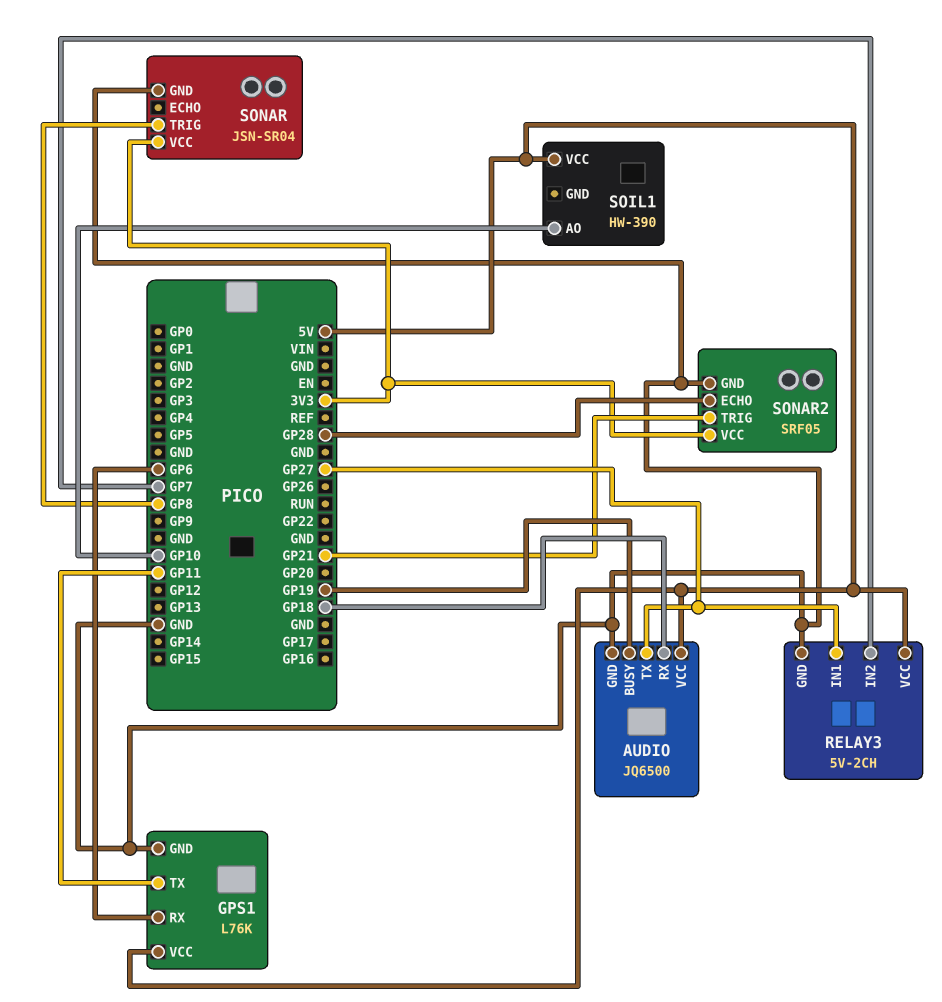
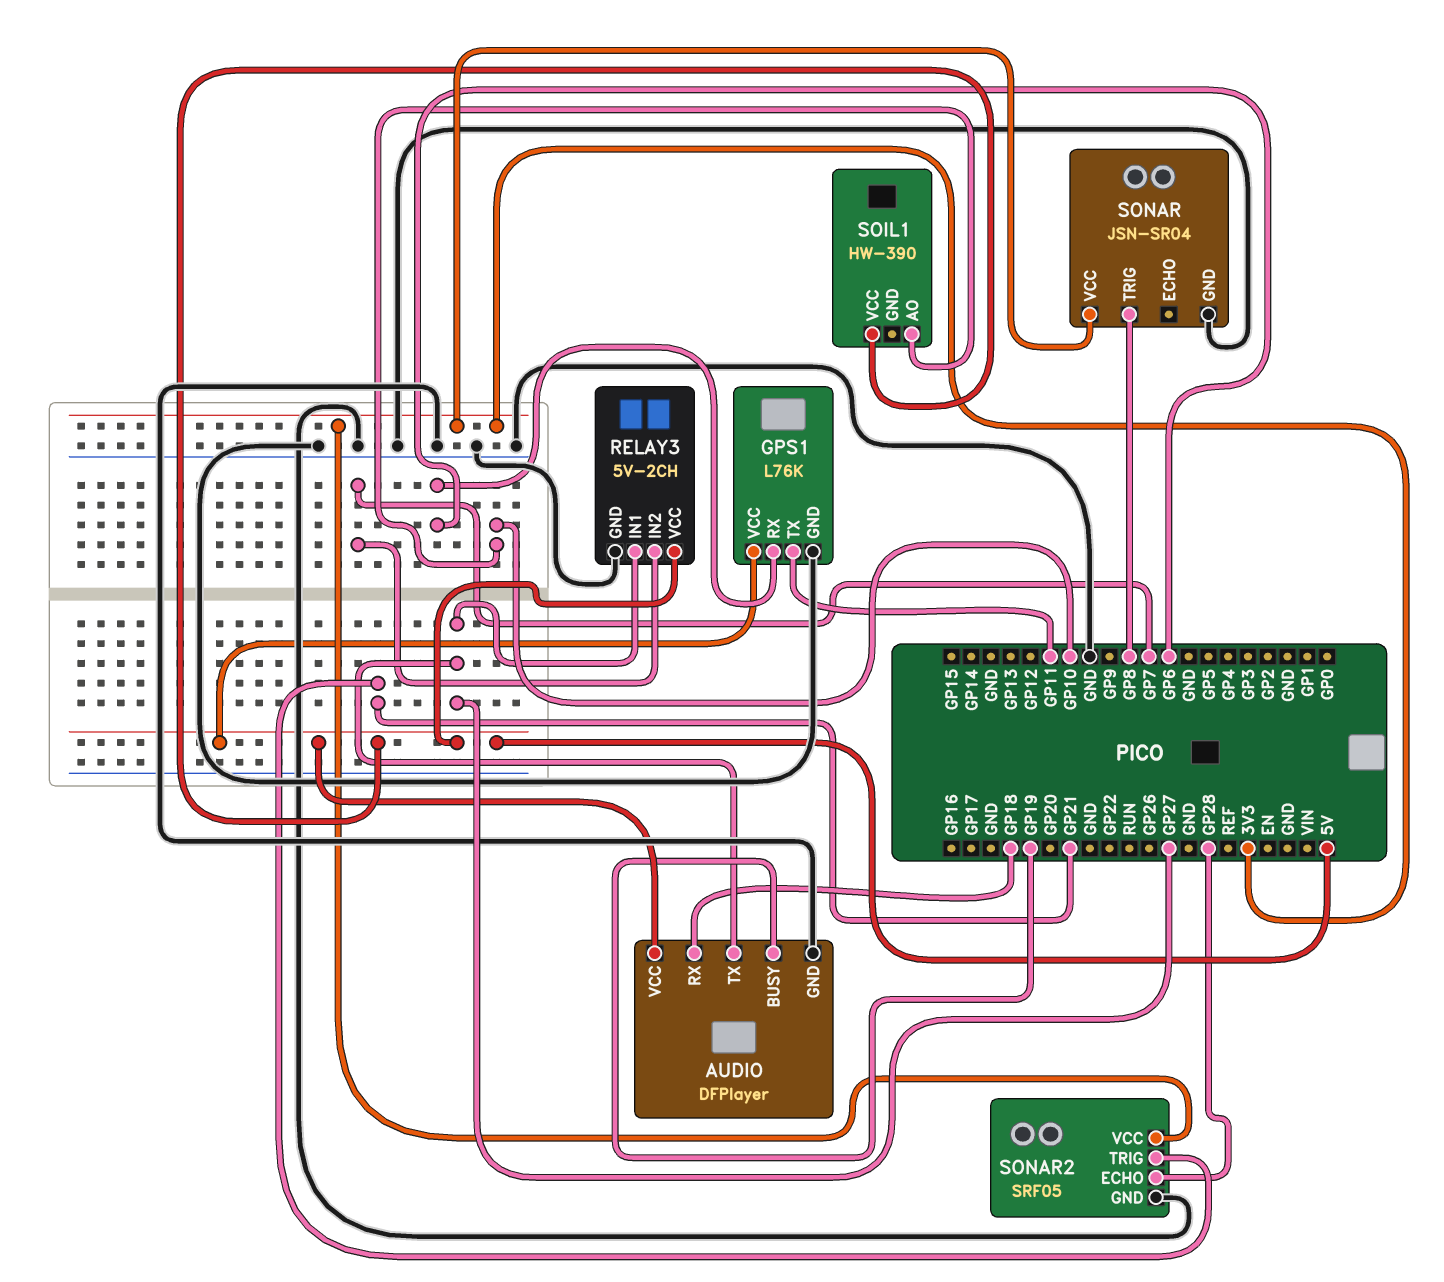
AUDIO: JQ6500 -> DFPlayer

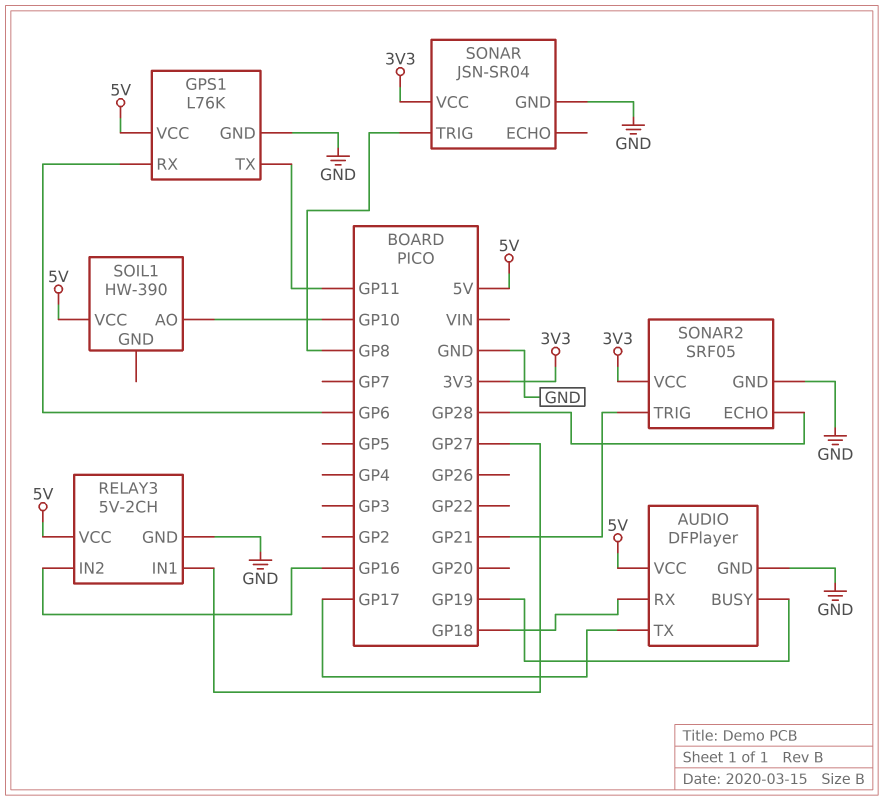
AUDIO pin TX: GP27 -> GP17
RELAY3 pin IN2: GP7 -> GP16

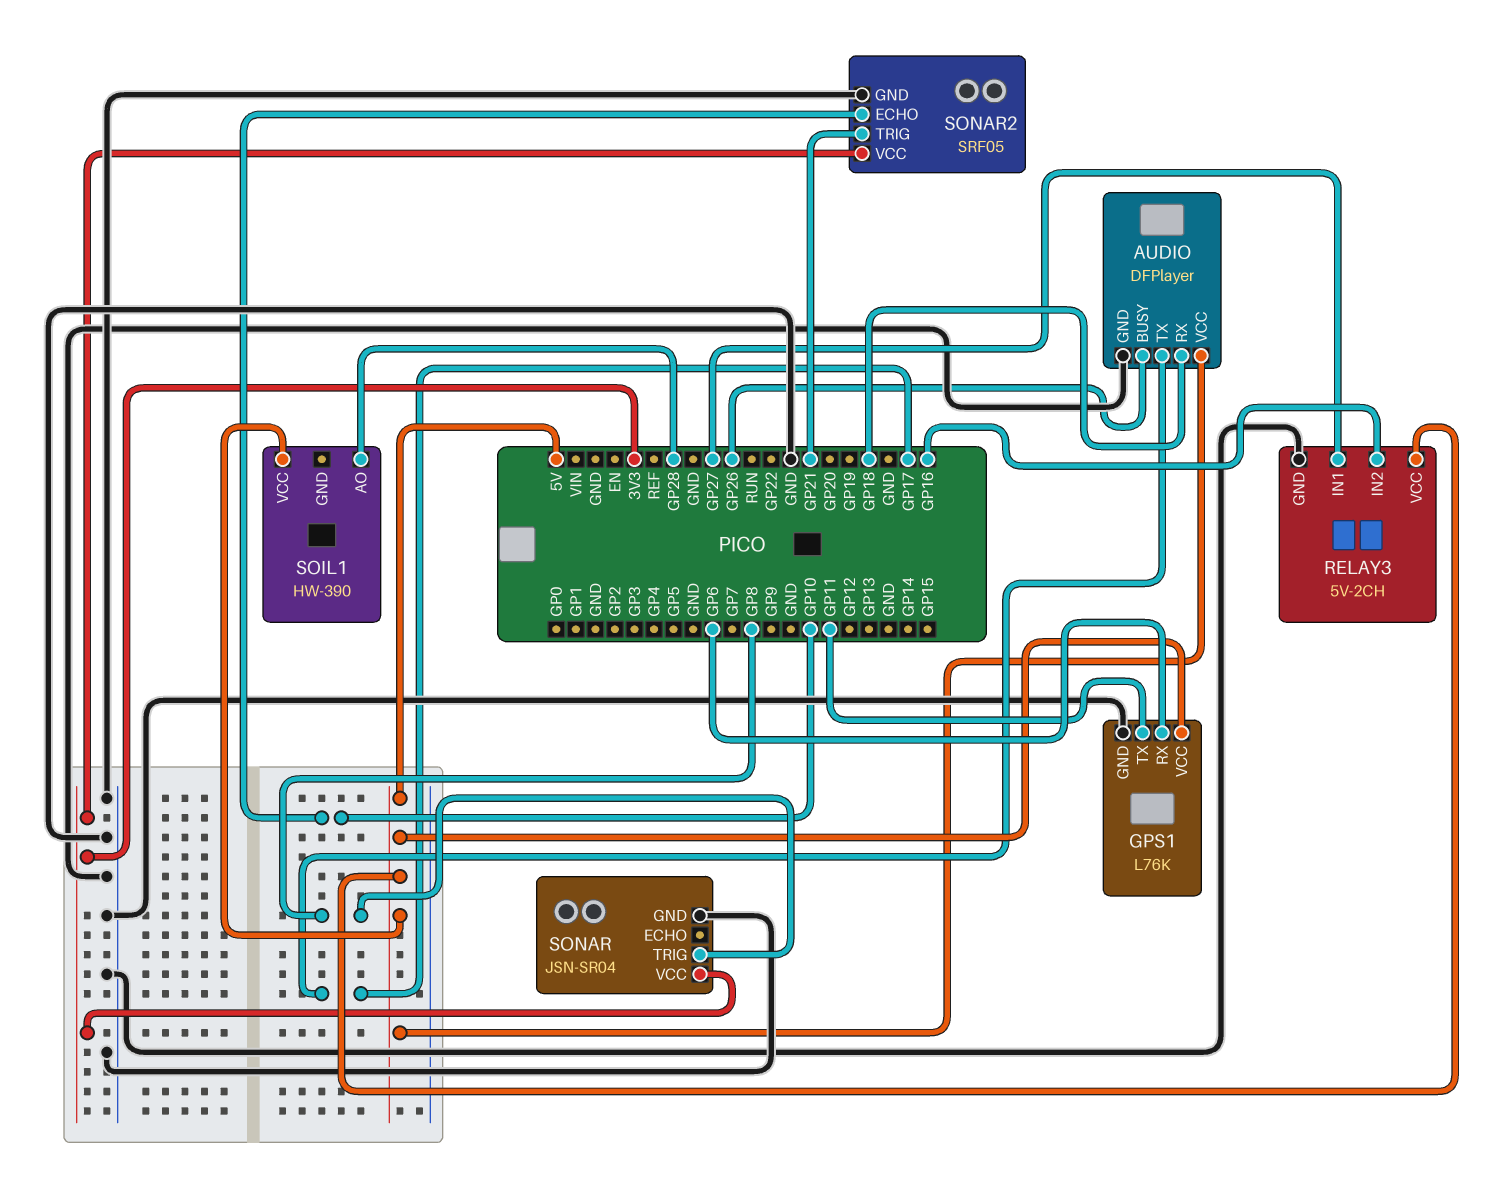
AUDIO pin BUSY: GP19 -> GP26
SOIL1 pin AO: GP10 -> GP28
SONAR2 pin ECHO: GP28 -> GP10

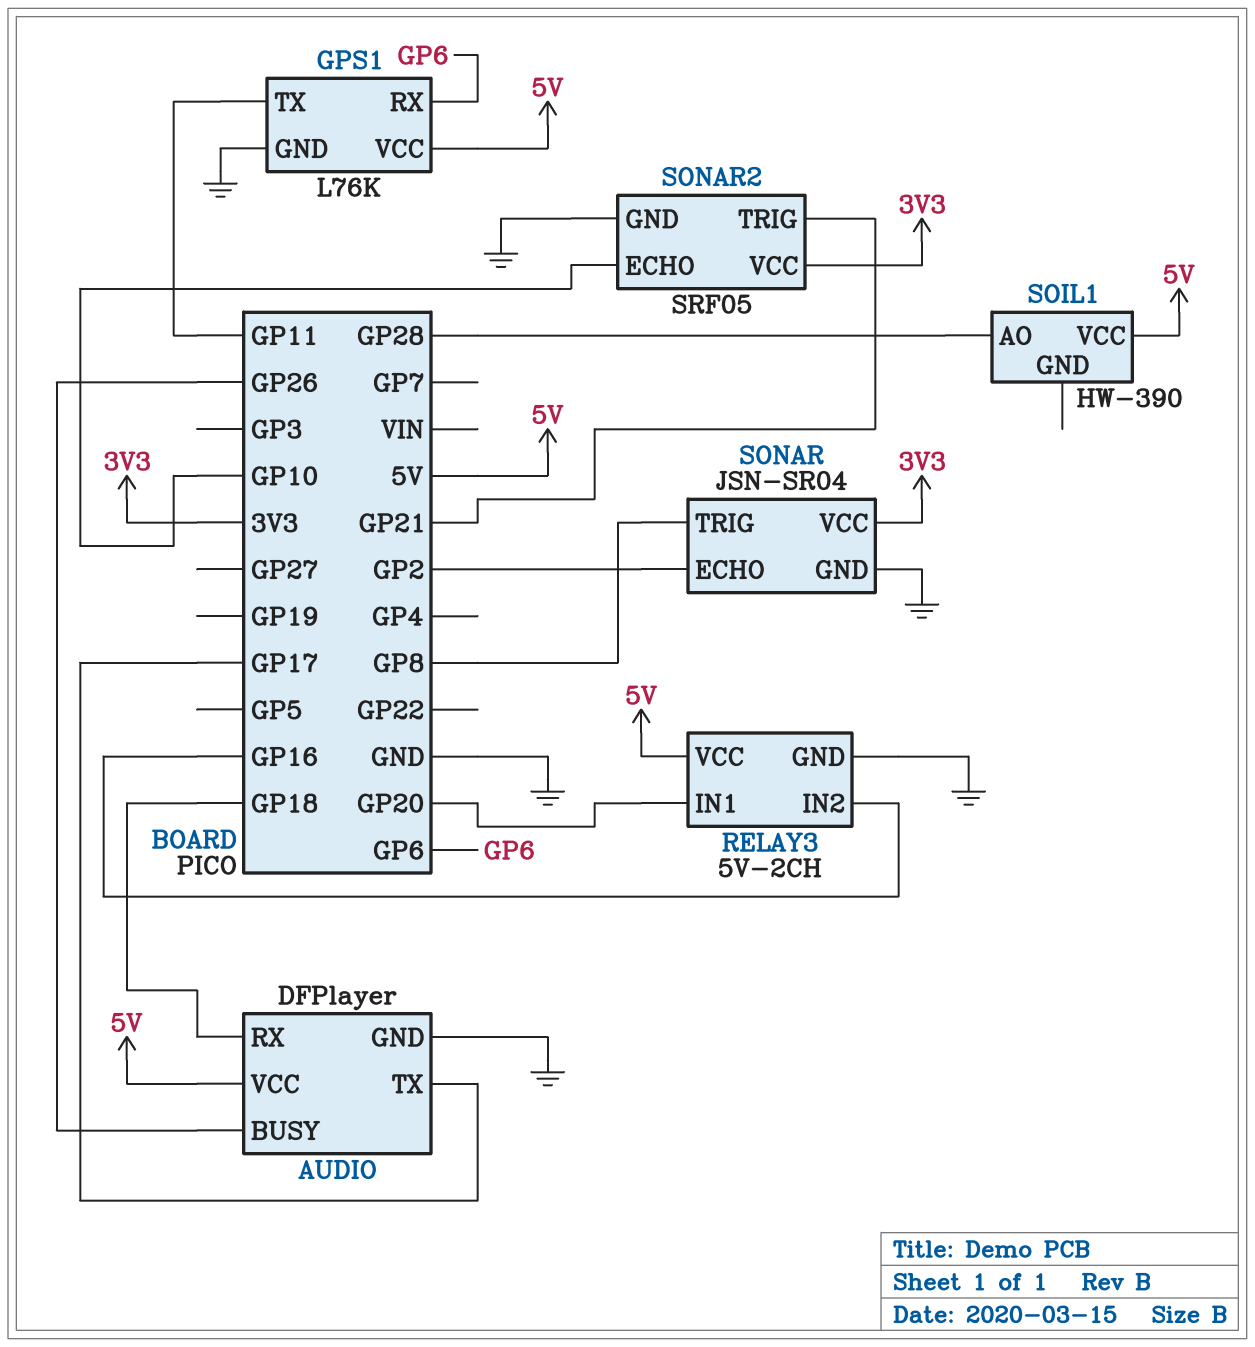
RELAY3 pin IN1: GP27 -> GP20
SONAR pin ECHO: none -> GP2

